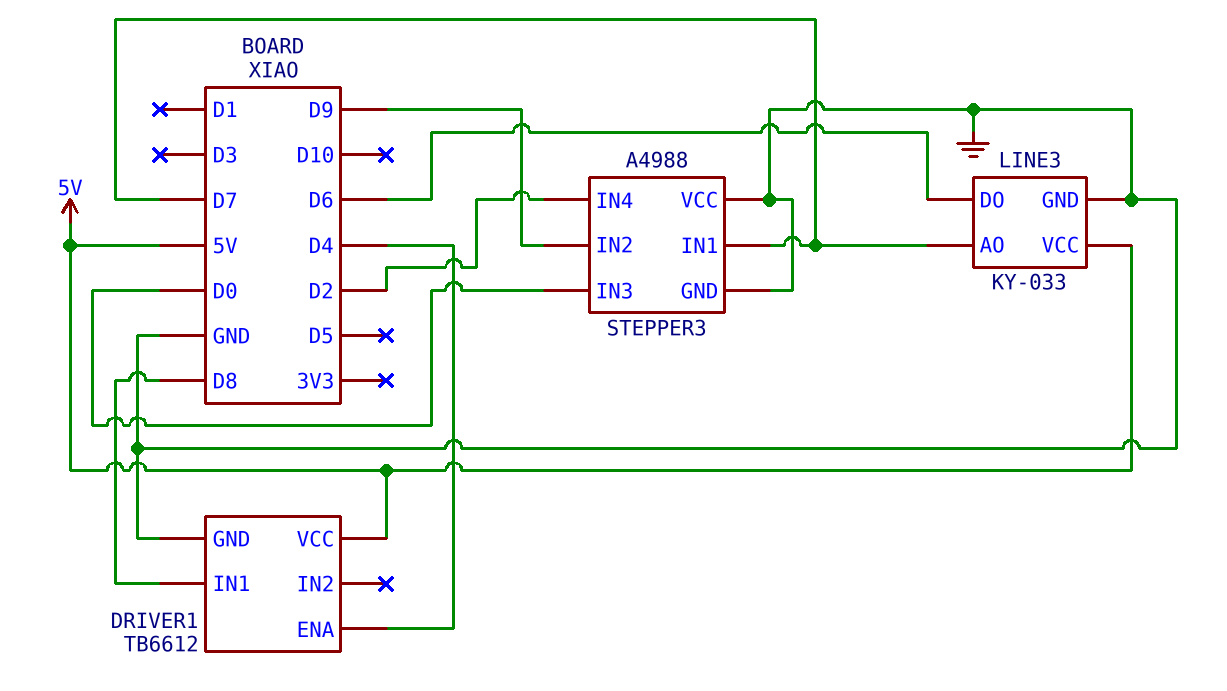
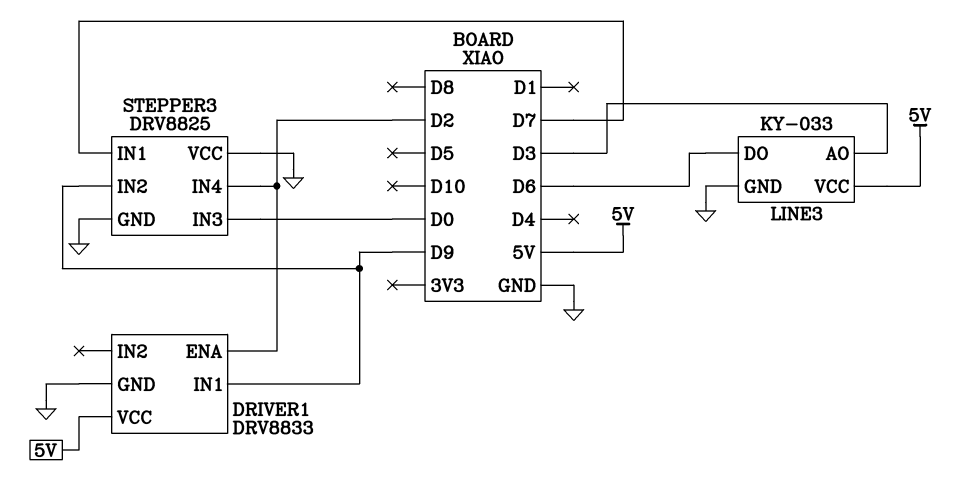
DRIVER1: TB6612 -> DRV8833
DRIVER1 pin ENA: D4 -> D2
DRIVER1 pin IN1: D8 -> D9
LINE3 pin AO: D7 -> D3
STEPPER3: A4988 -> DRV8825

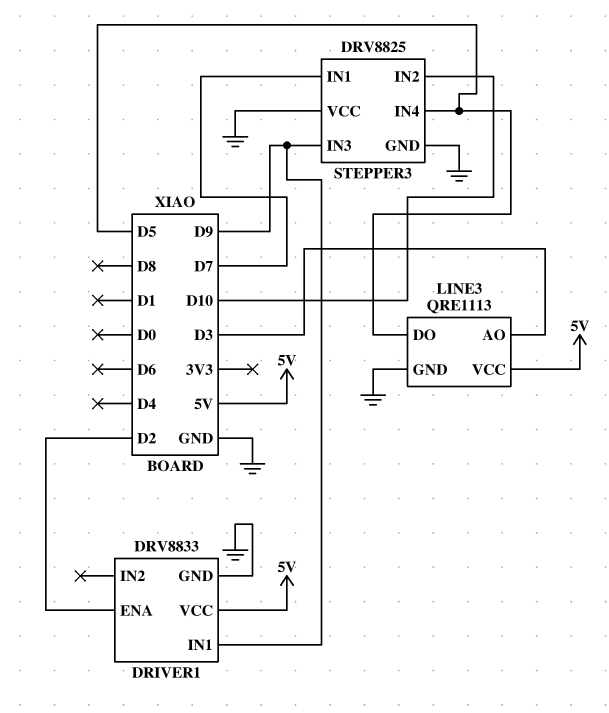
LINE3: KY-033 -> QRE1113
LINE3 pin DO: D6 -> D5
STEPPER3 pin IN2: D9 -> D10
STEPPER3 pin IN3: D0 -> D9
STEPPER3 pin IN4: D2 -> D5

